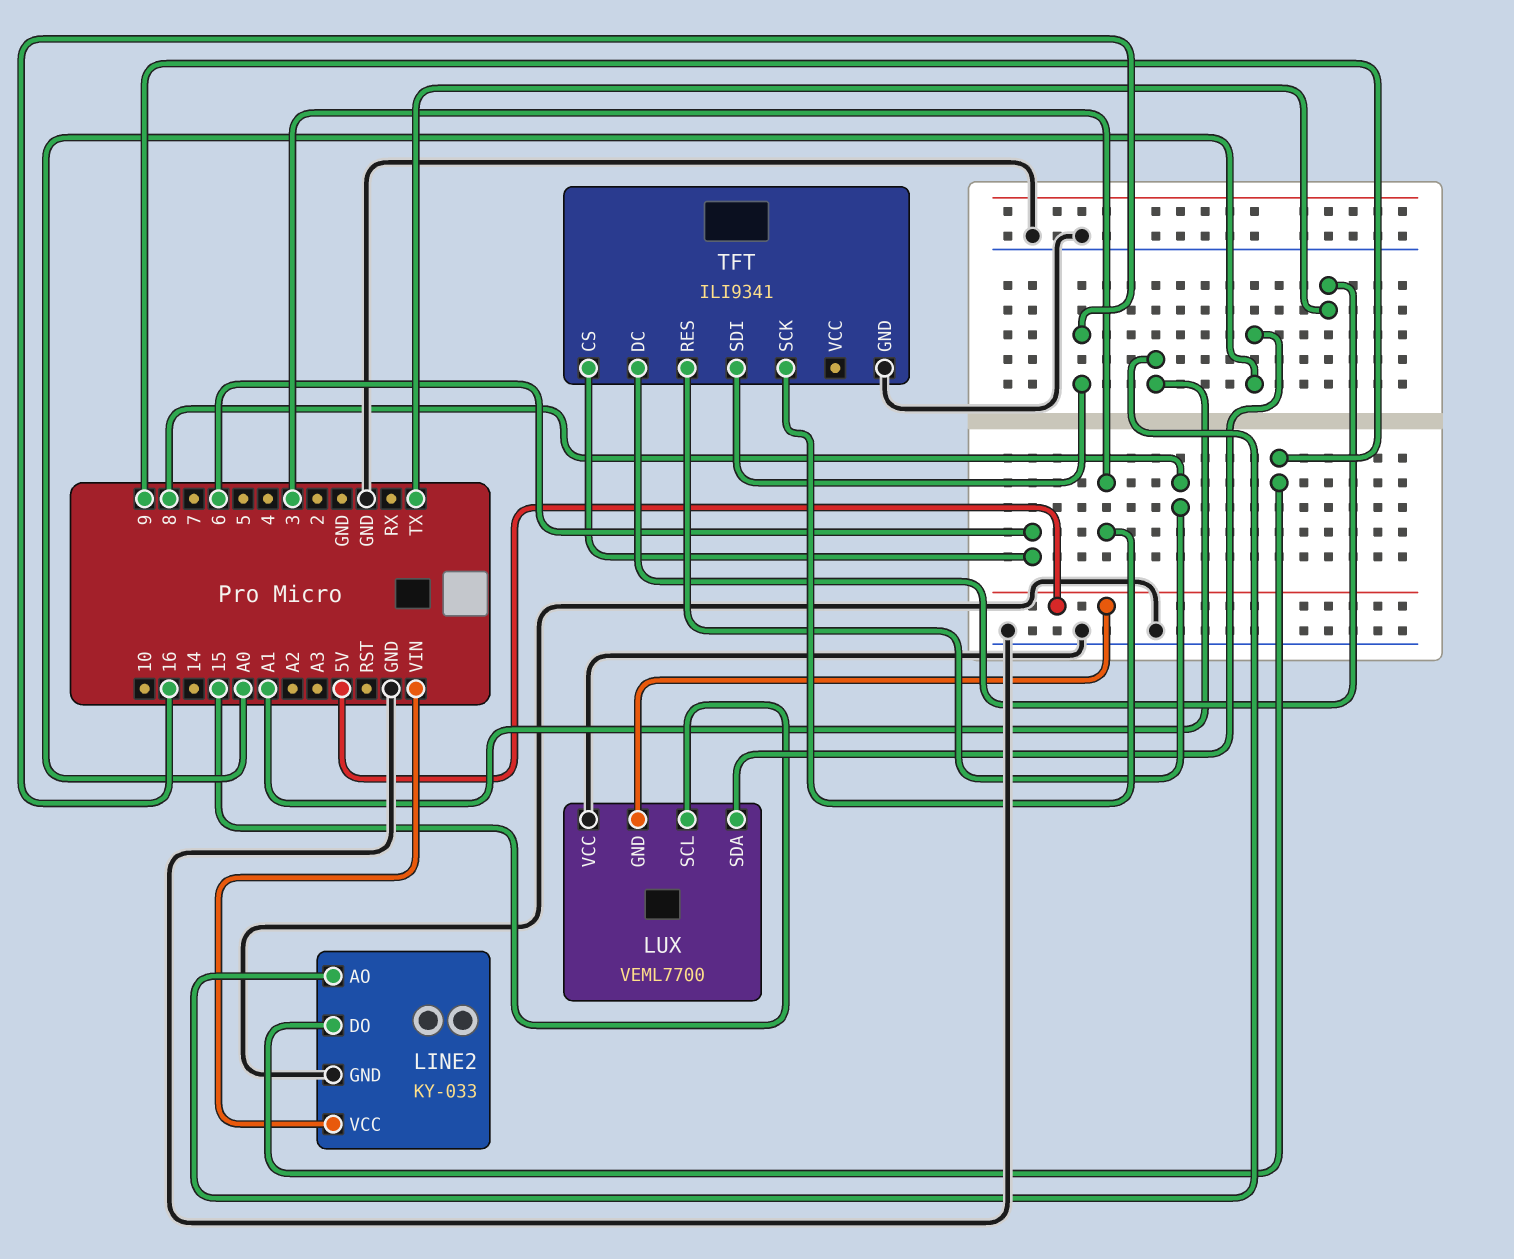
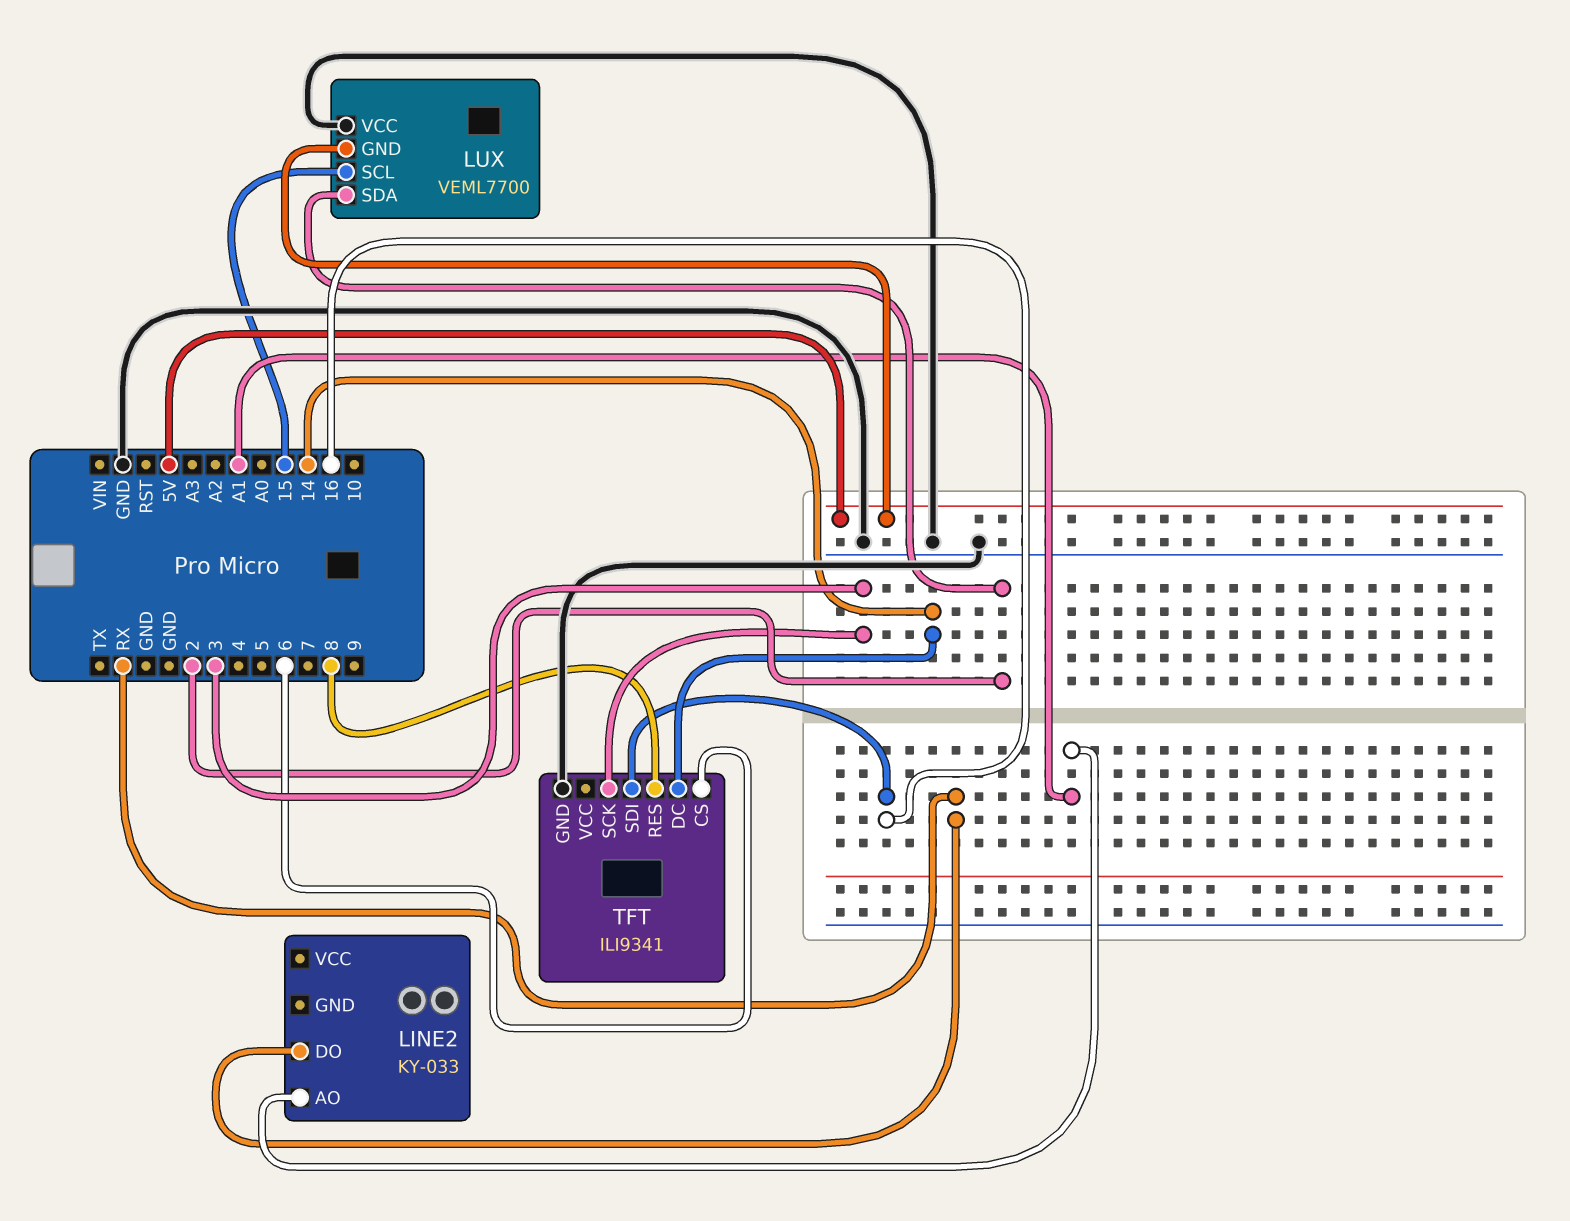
LINE2 pin DO: 9 -> RX
LINE2 pin GND: GND -> none
LINE2 pin VCC: VIN -> none
LUX pin SDA: A0 -> 2
TFT pin DC: TX -> 14

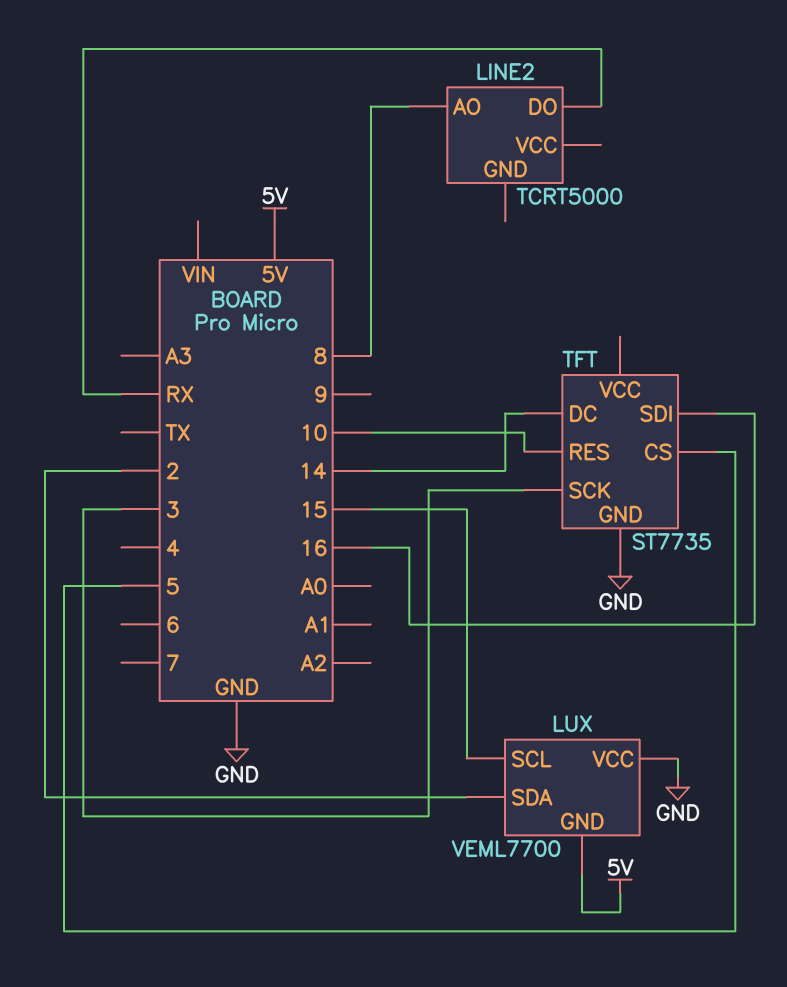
LINE2: KY-033 -> TCRT5000
LINE2 pin AO: A1 -> 8
TFT: ILI9341 -> ST7735
TFT pin CS: 6 -> 5
TFT pin RES: 8 -> 10

